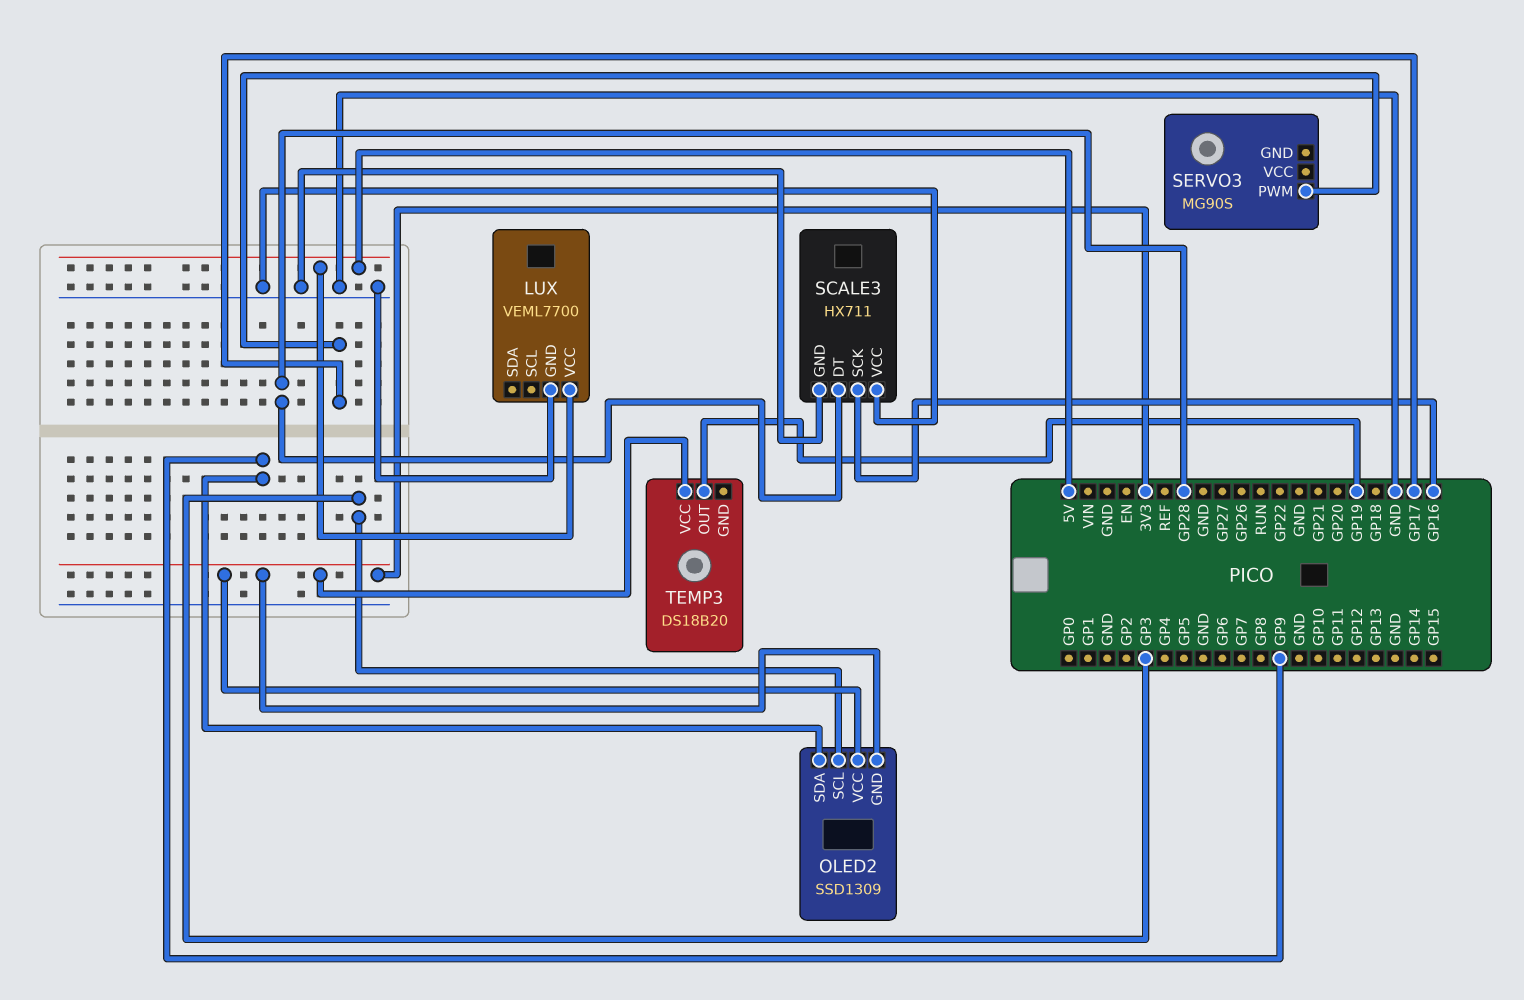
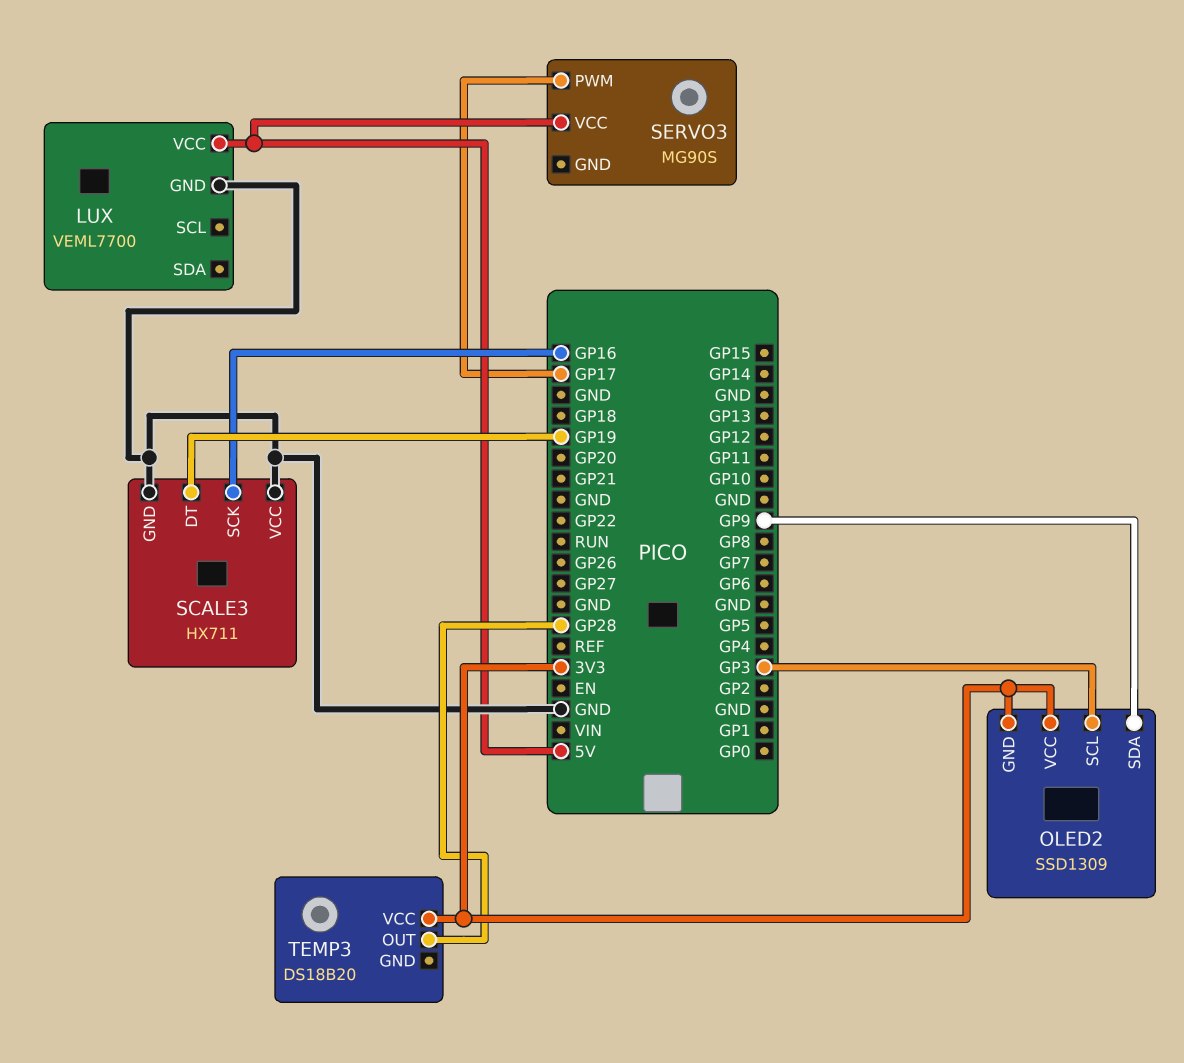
SCALE3 pin DT: GP28 -> GP19
SERVO3 pin VCC: none -> 5V
TEMP3 pin OUT: GP19 -> GP28

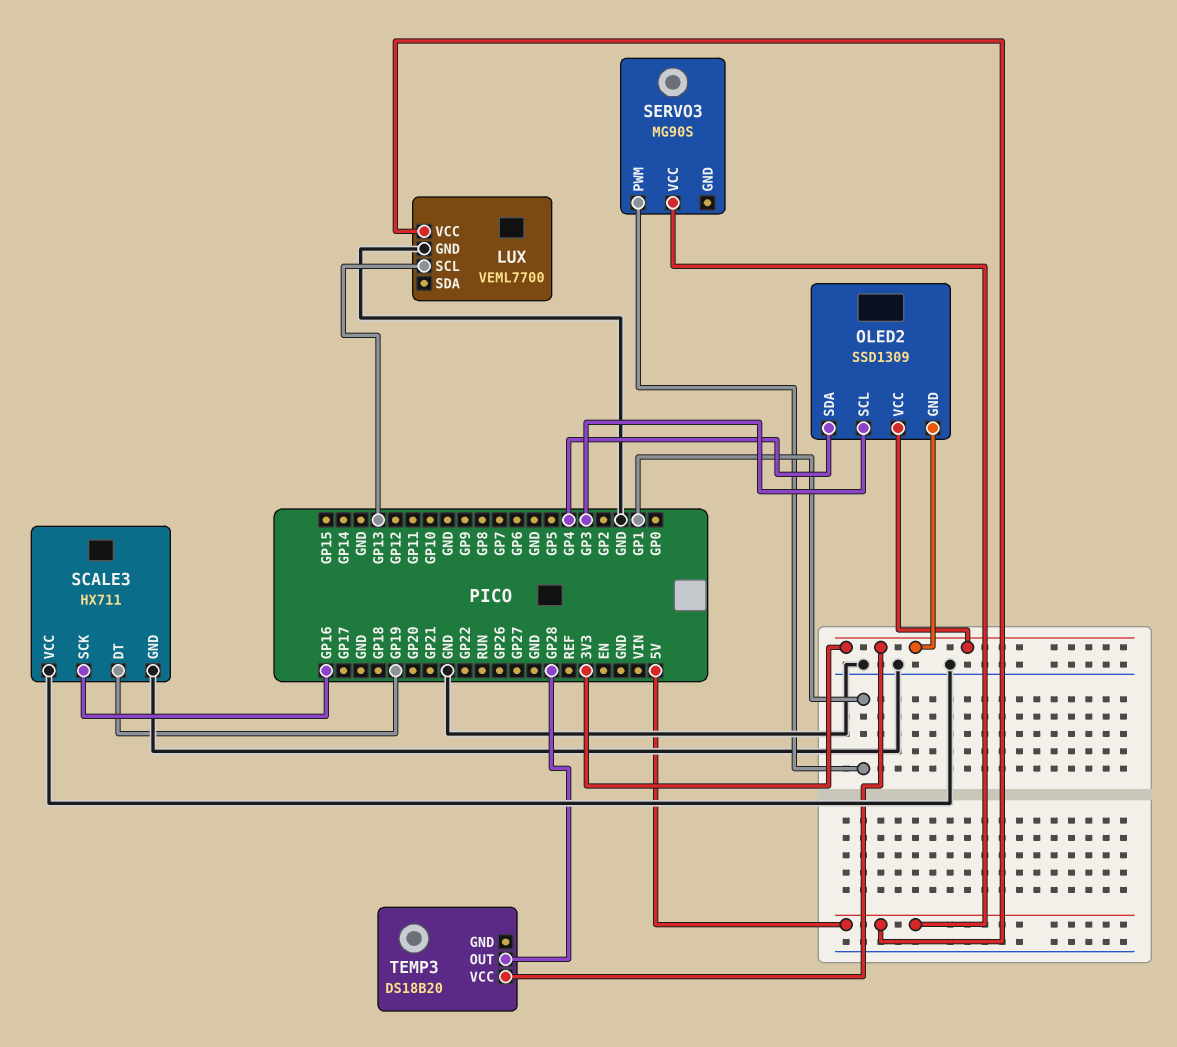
LUX pin SCL: none -> GP13
OLED2 pin SDA: GP9 -> GP4
SERVO3 pin PWM: GP17 -> GP1

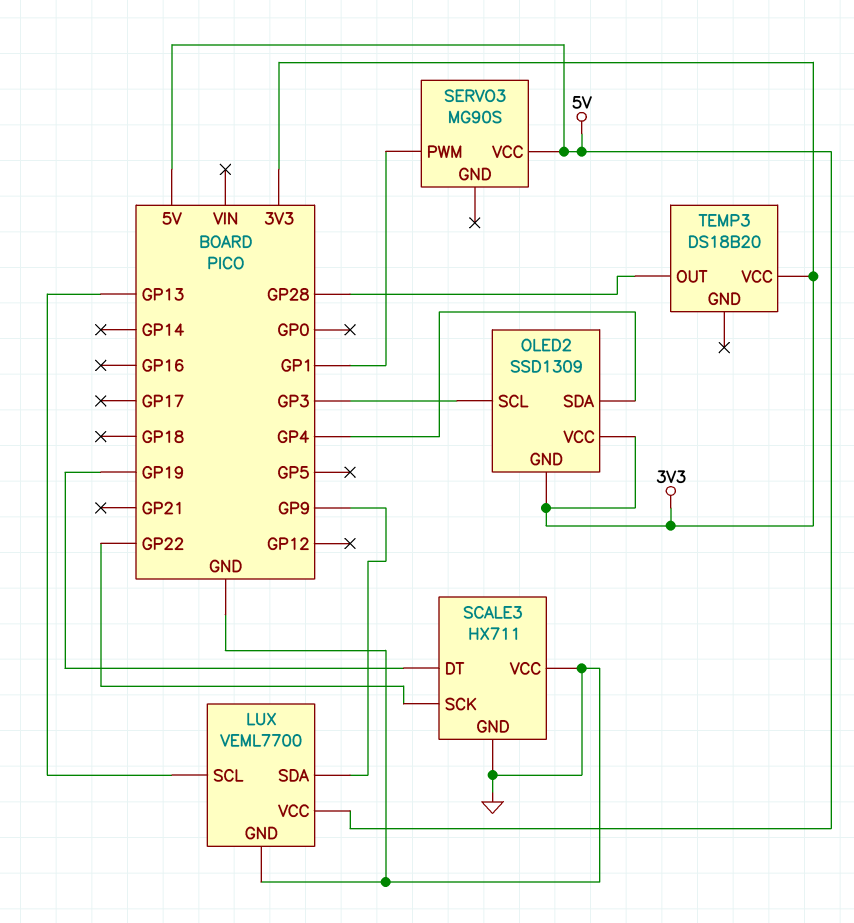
LUX pin SDA: none -> GP9
SCALE3 pin SCK: GP16 -> GP22

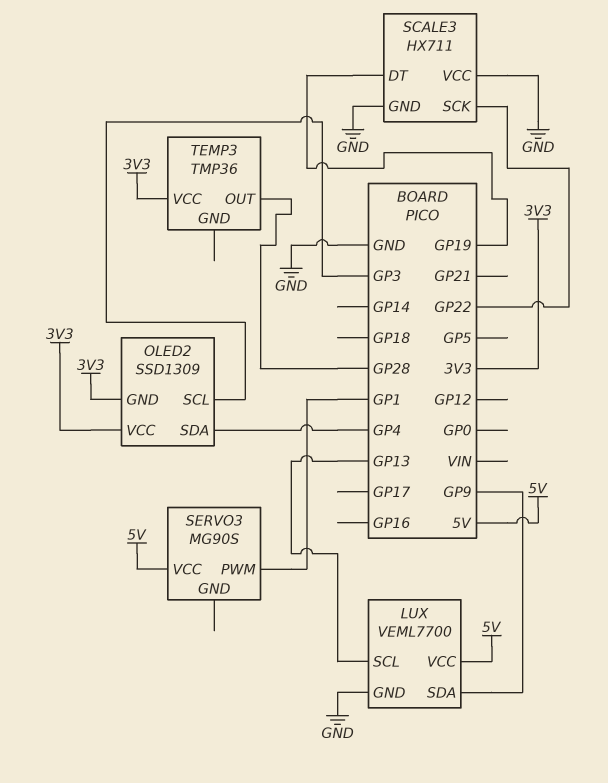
TEMP3: DS18B20 -> TMP36

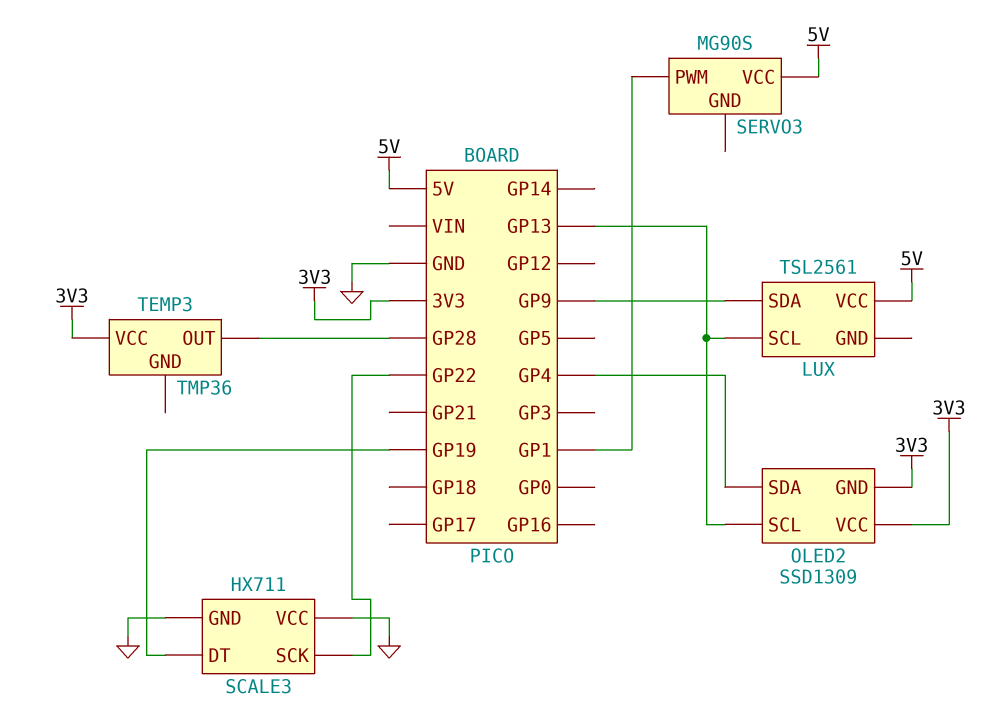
LUX: VEML7700 -> TSL2561
LUX pin GND: GND -> none
OLED2 pin SCL: GP3 -> GP13

